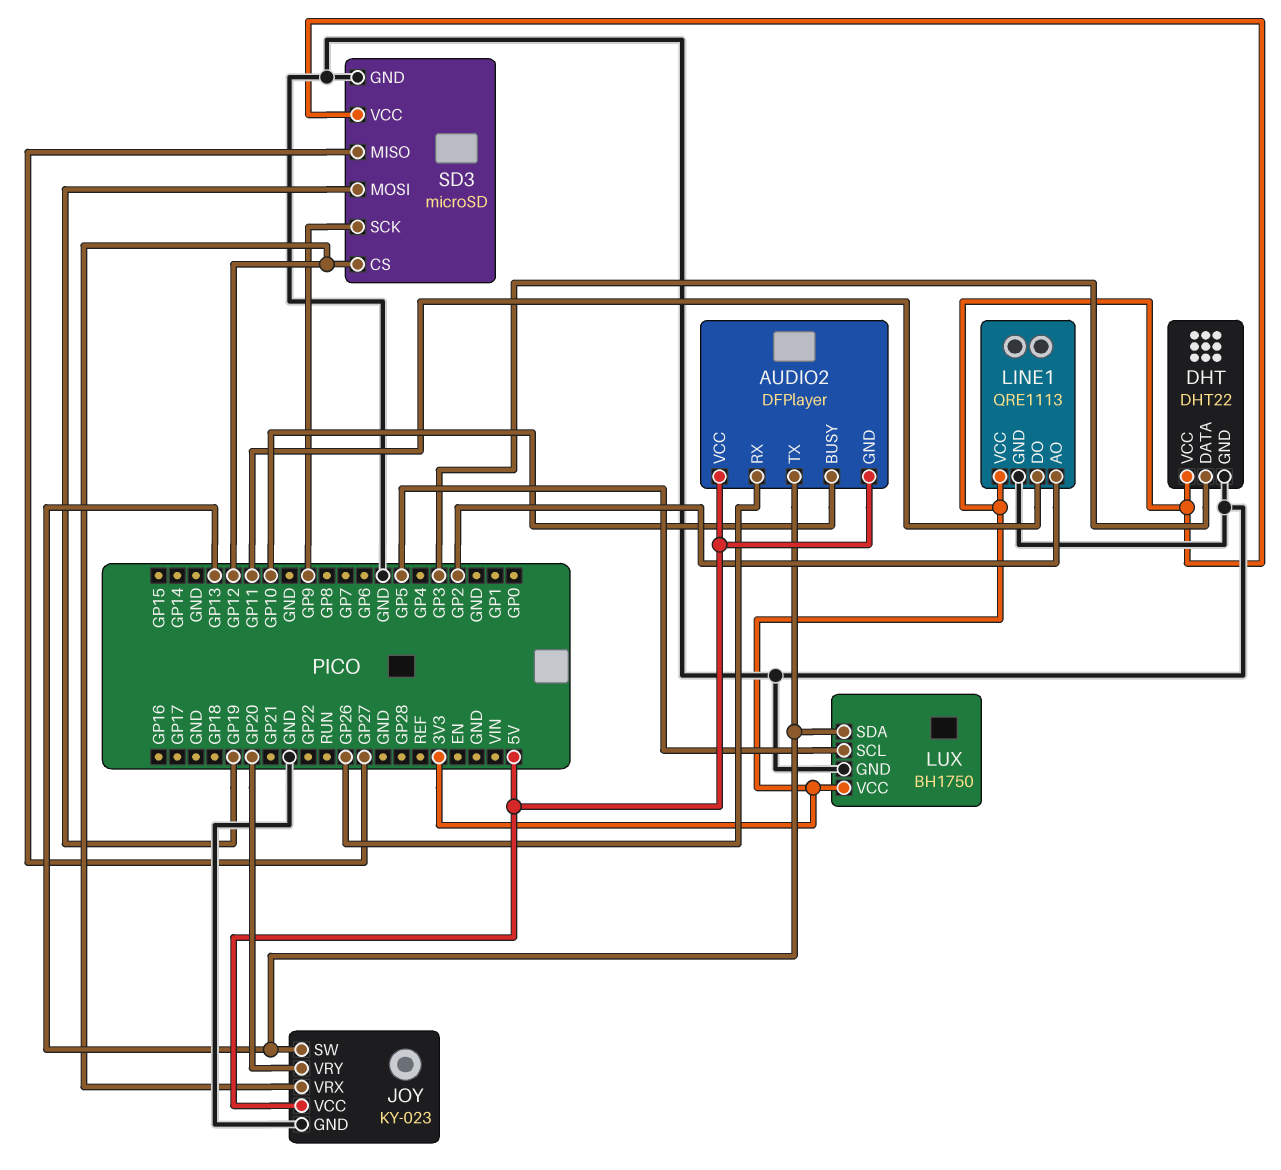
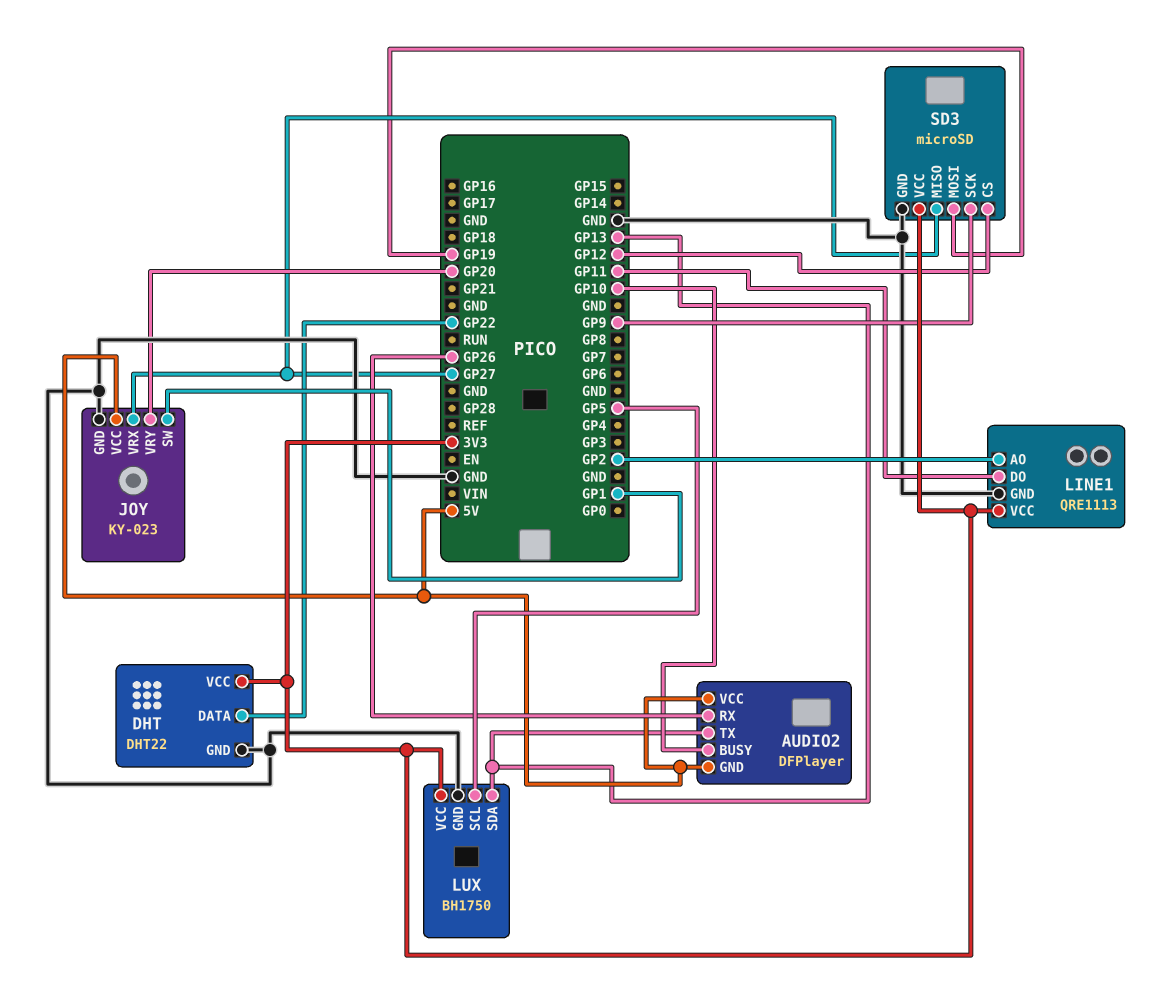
DHT pin DATA: GP3 -> GP22
JOY pin SW: GP13 -> GP1
JOY pin VRX: GP12 -> GP27

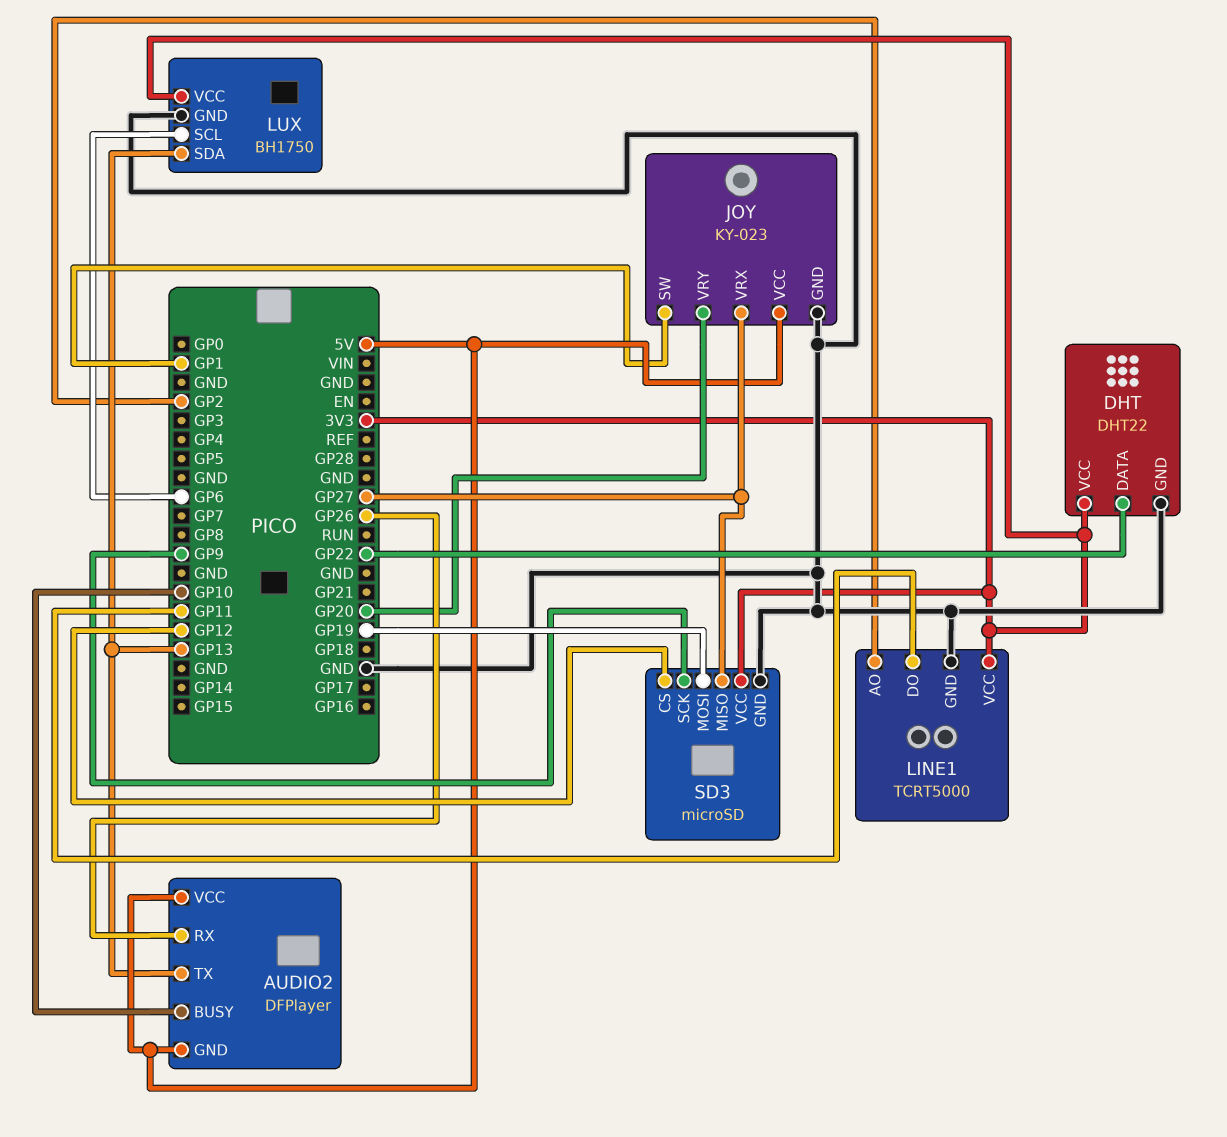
LINE1: QRE1113 -> TCRT5000
LUX pin SCL: GP5 -> GP6

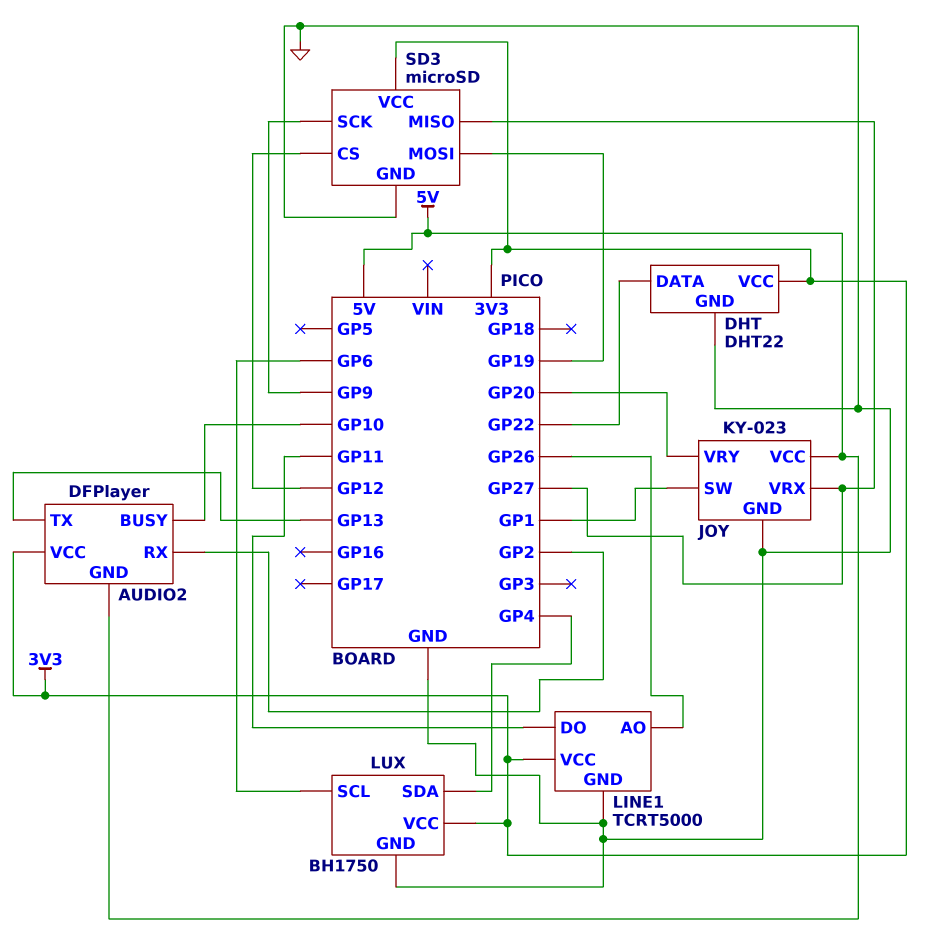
AUDIO2 pin RX: GP26 -> GP2
AUDIO2 pin VCC: 5V -> 3V3
LINE1 pin AO: GP2 -> GP26
LUX pin SDA: GP13 -> GP4

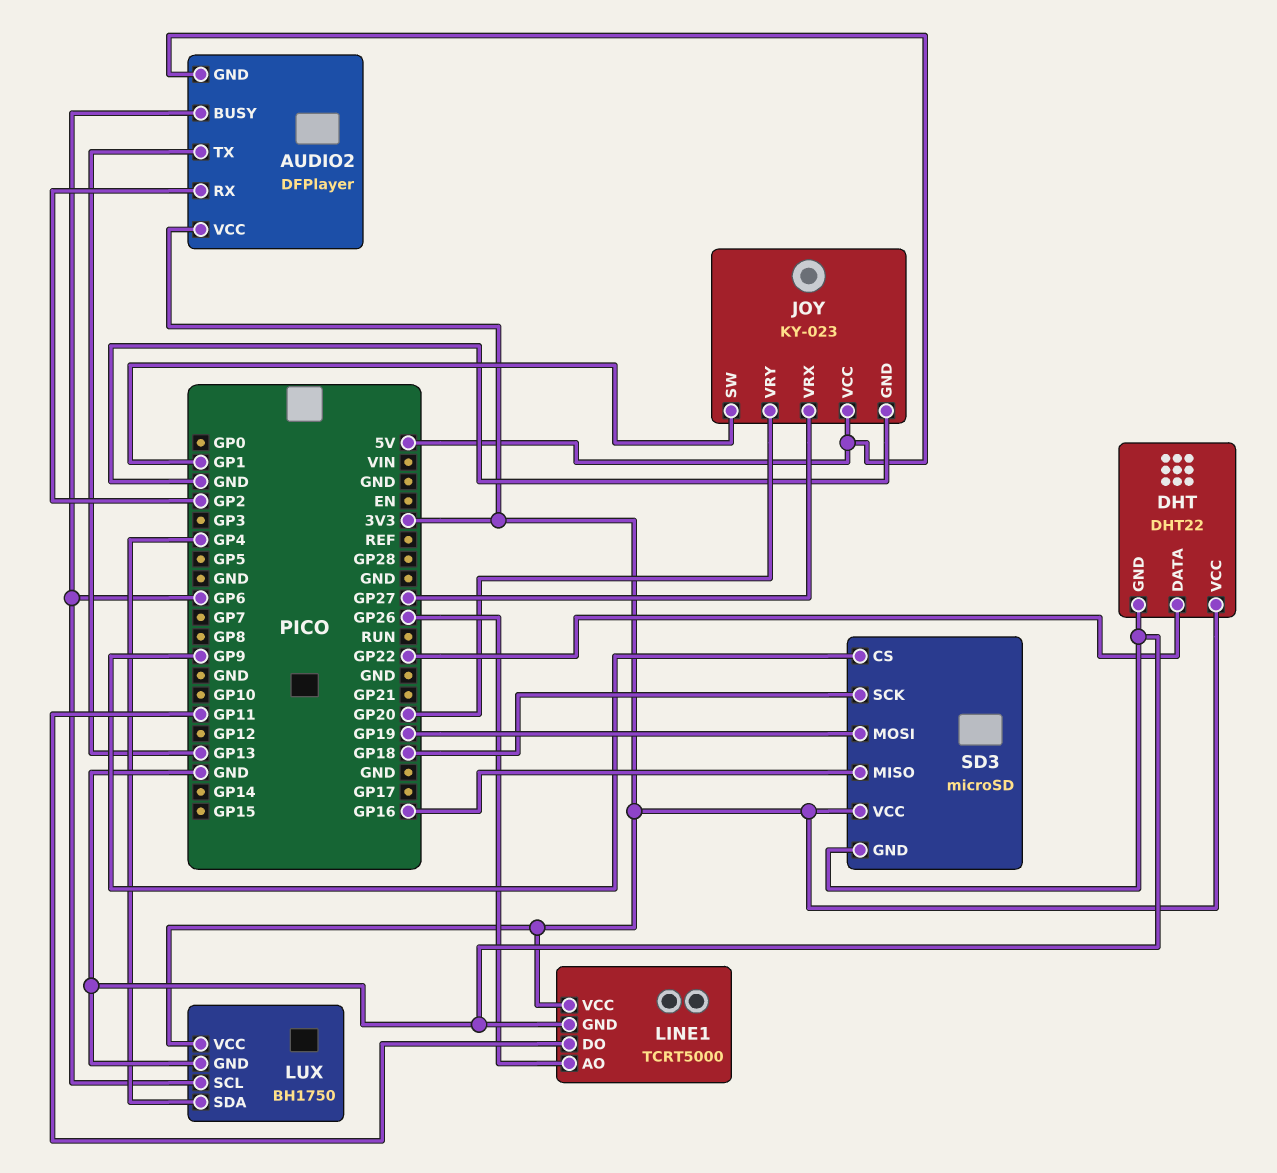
AUDIO2 pin BUSY: GP10 -> GP6
SD3 pin CS: GP12 -> GP9
SD3 pin MISO: GP27 -> GP16
SD3 pin SCK: GP9 -> GP18

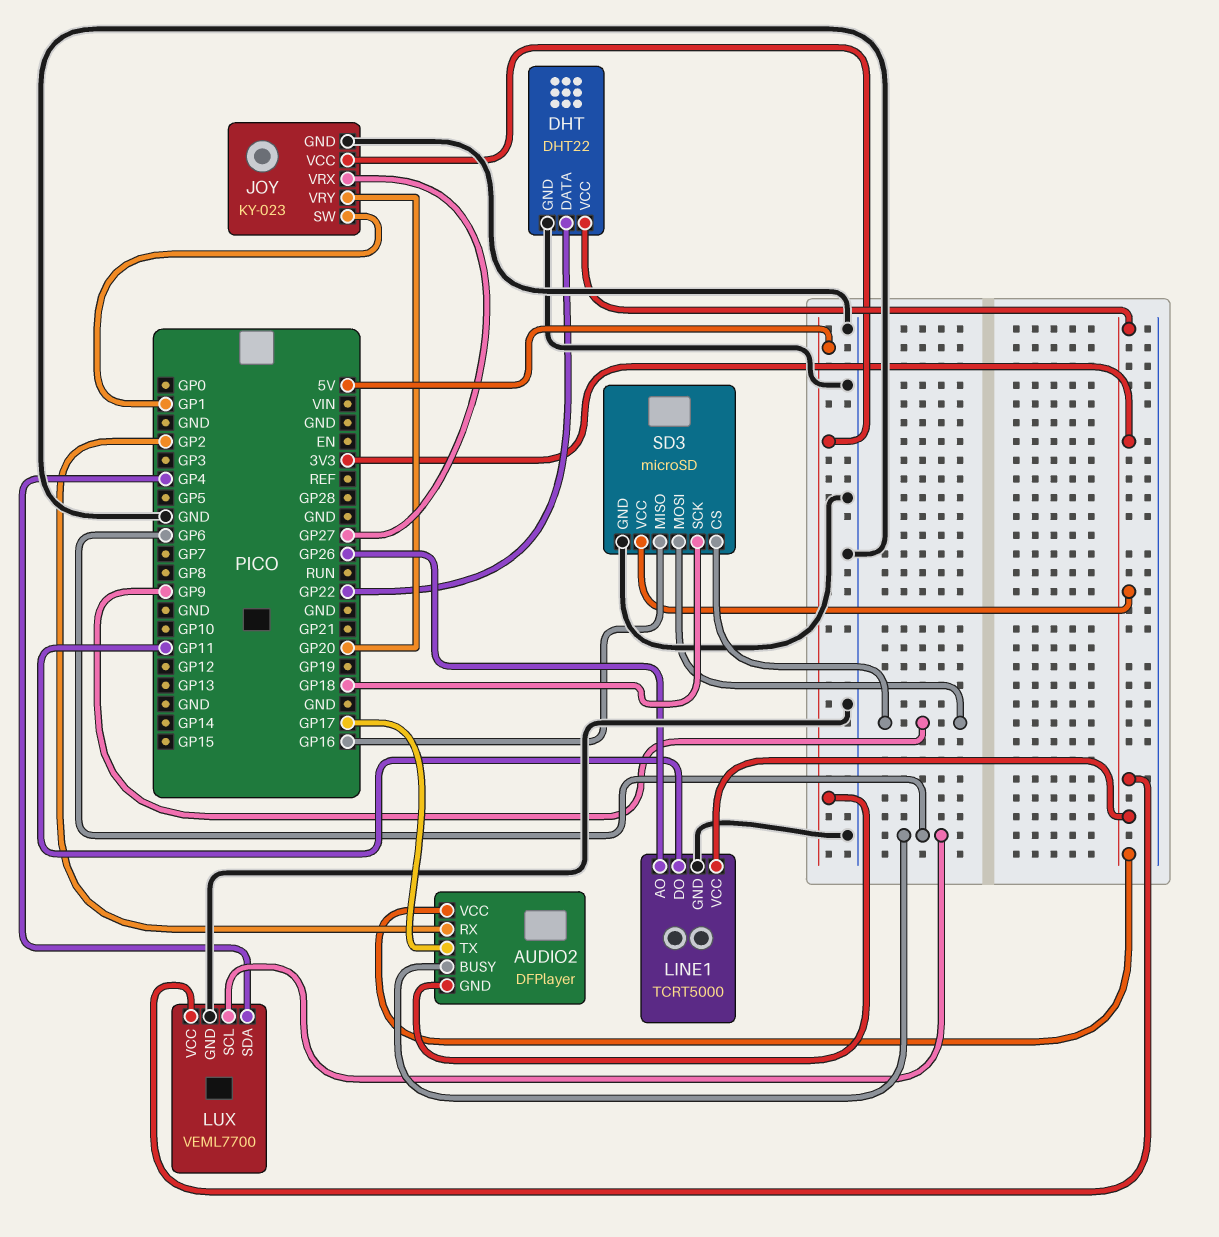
AUDIO2 pin TX: GP13 -> GP17
LUX: BH1750 -> VEML7700
SD3 pin MOSI: GP19 -> GP9

